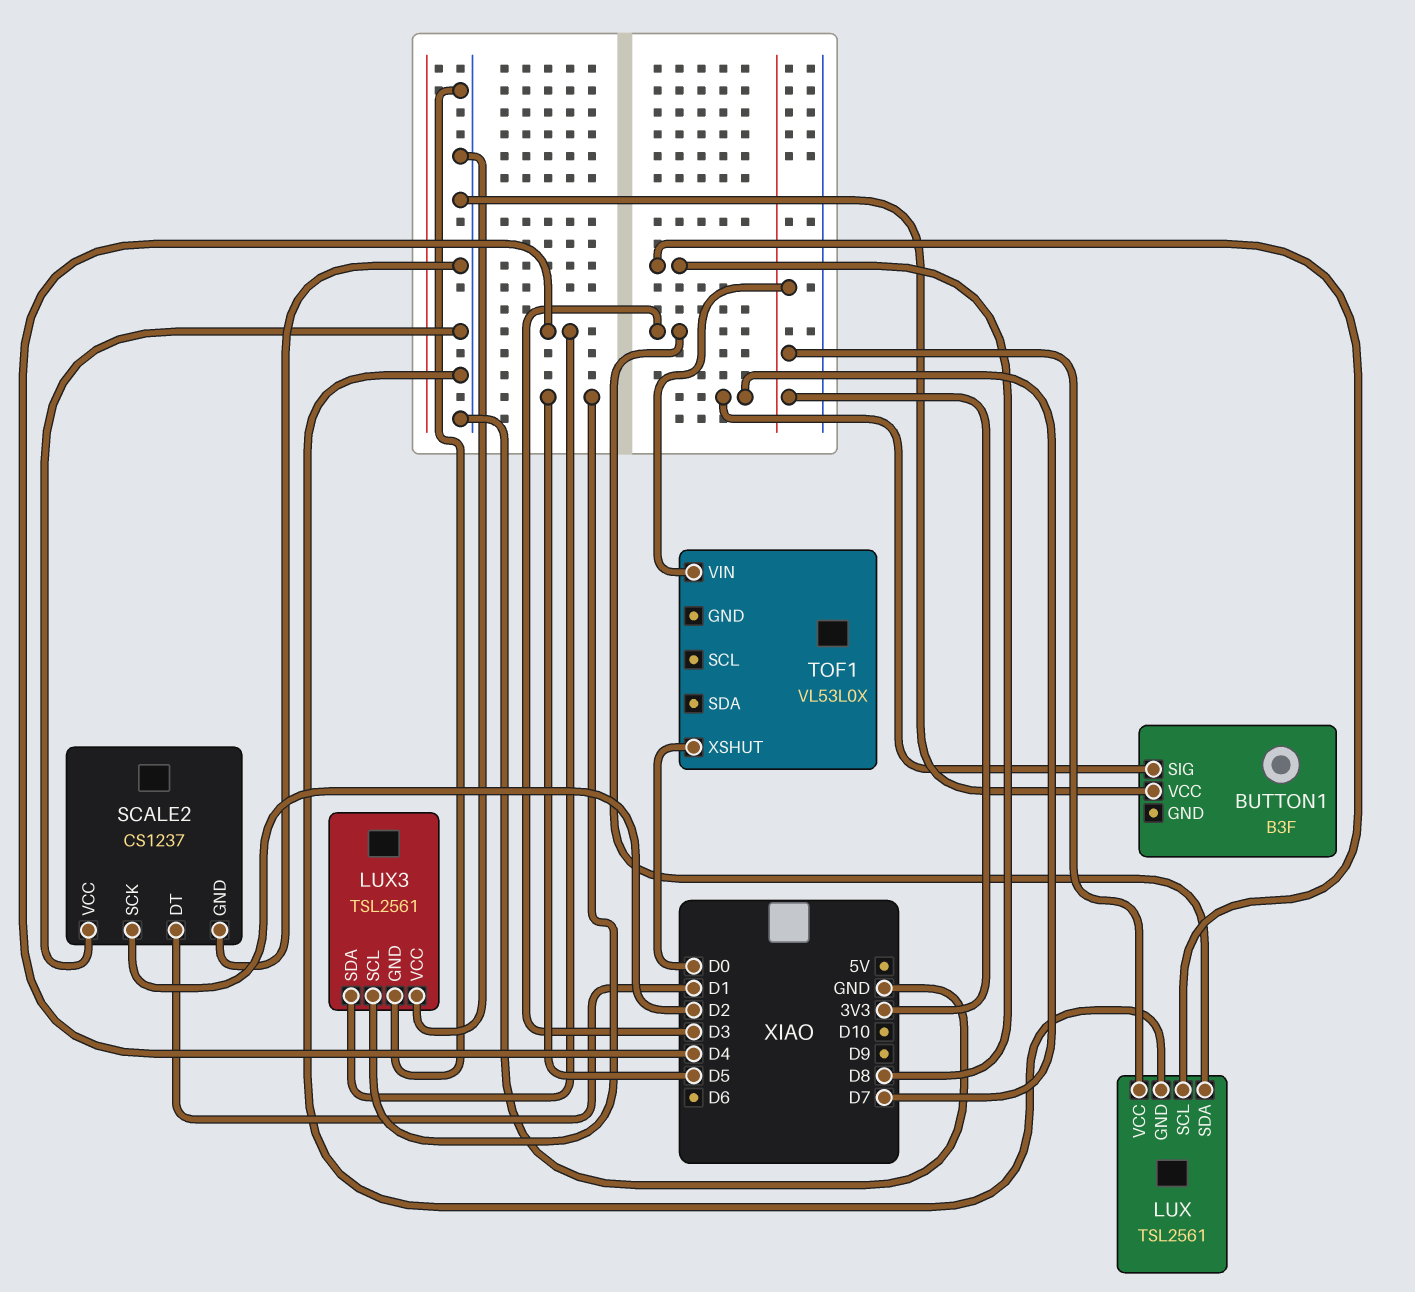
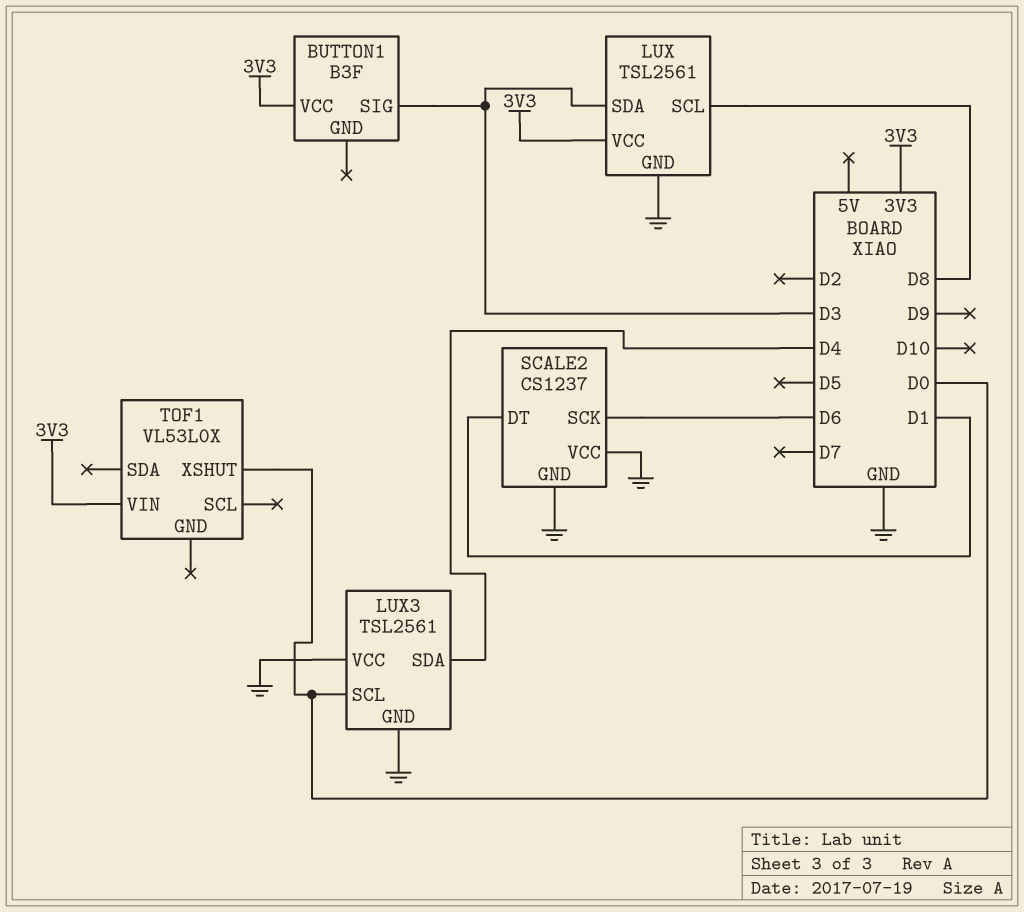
BUTTON1 pin SIG: D7 -> D3
BUTTON1 pin VCC: GND -> 3V3
LUX3 pin SCL: D5 -> D0
SCALE2 pin SCK: D2 -> D6

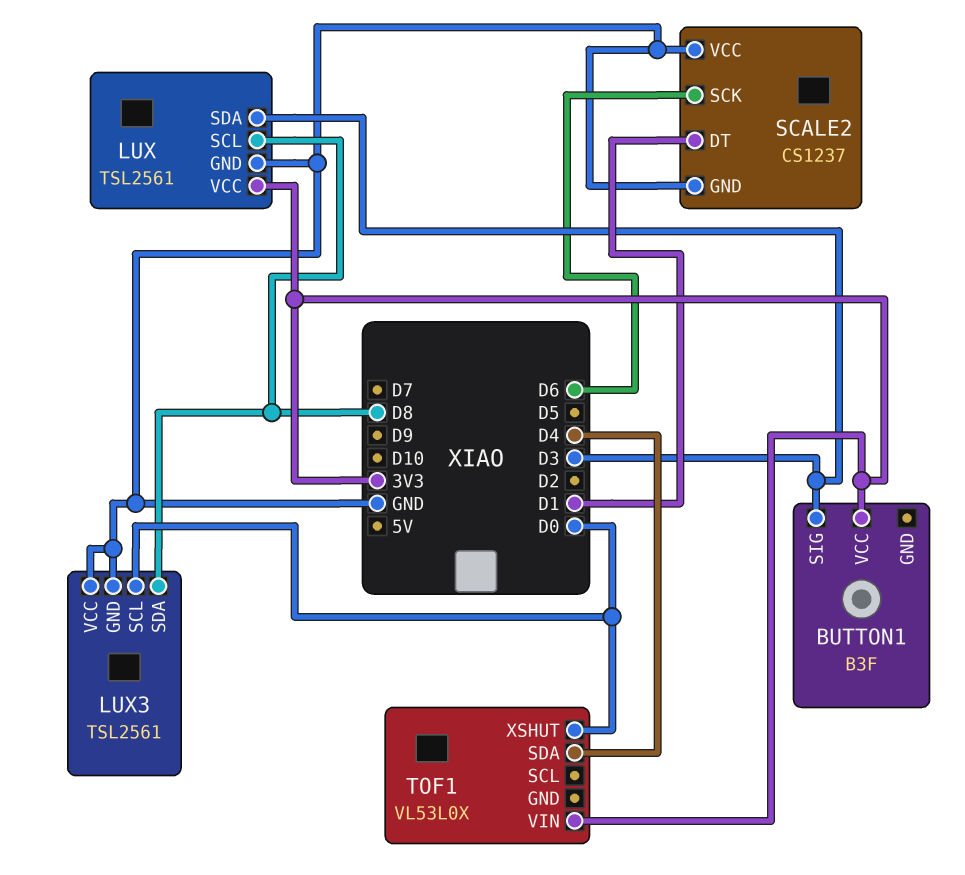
LUX3 pin SDA: D4 -> D8
TOF1 pin SDA: none -> D4

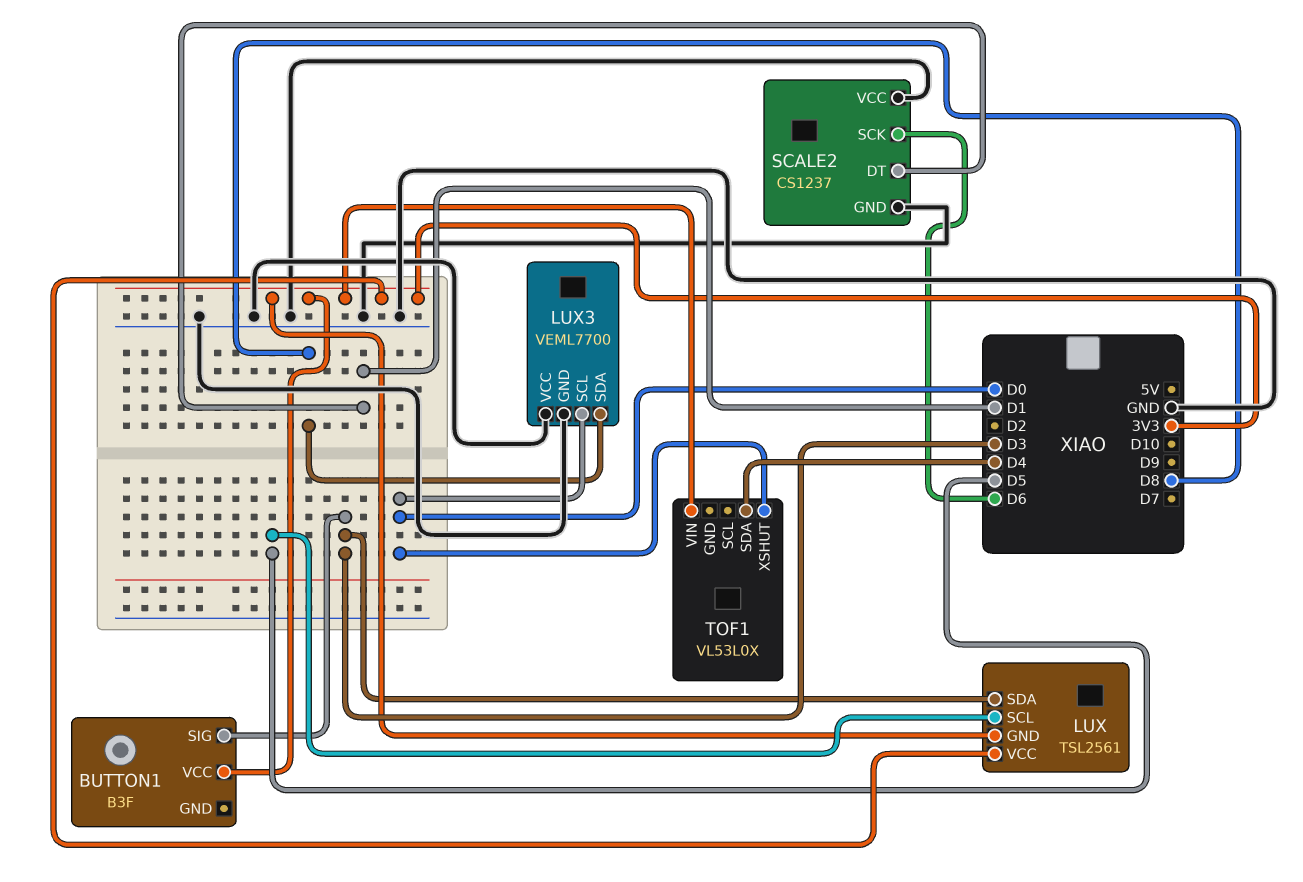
LUX pin GND: GND -> 3V3
LUX pin SCL: D8 -> D5
LUX3: TSL2561 -> VEML7700

